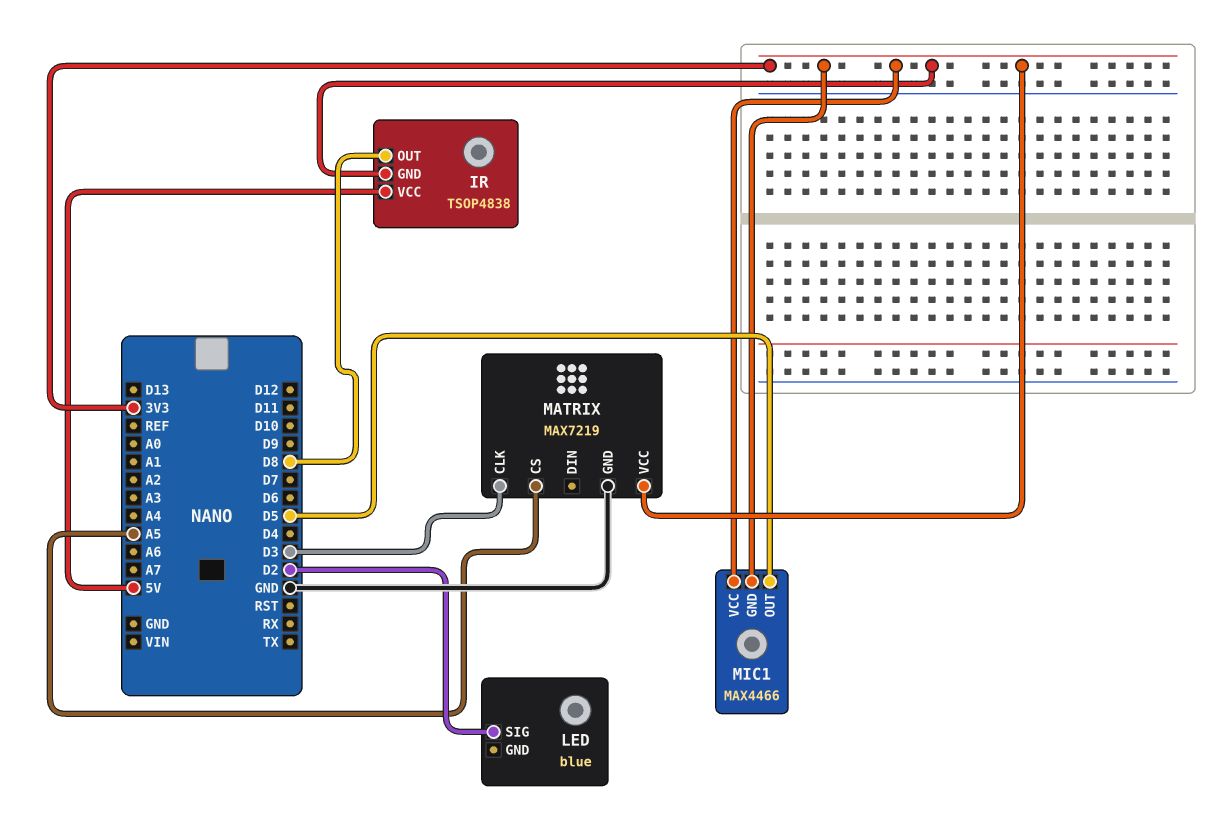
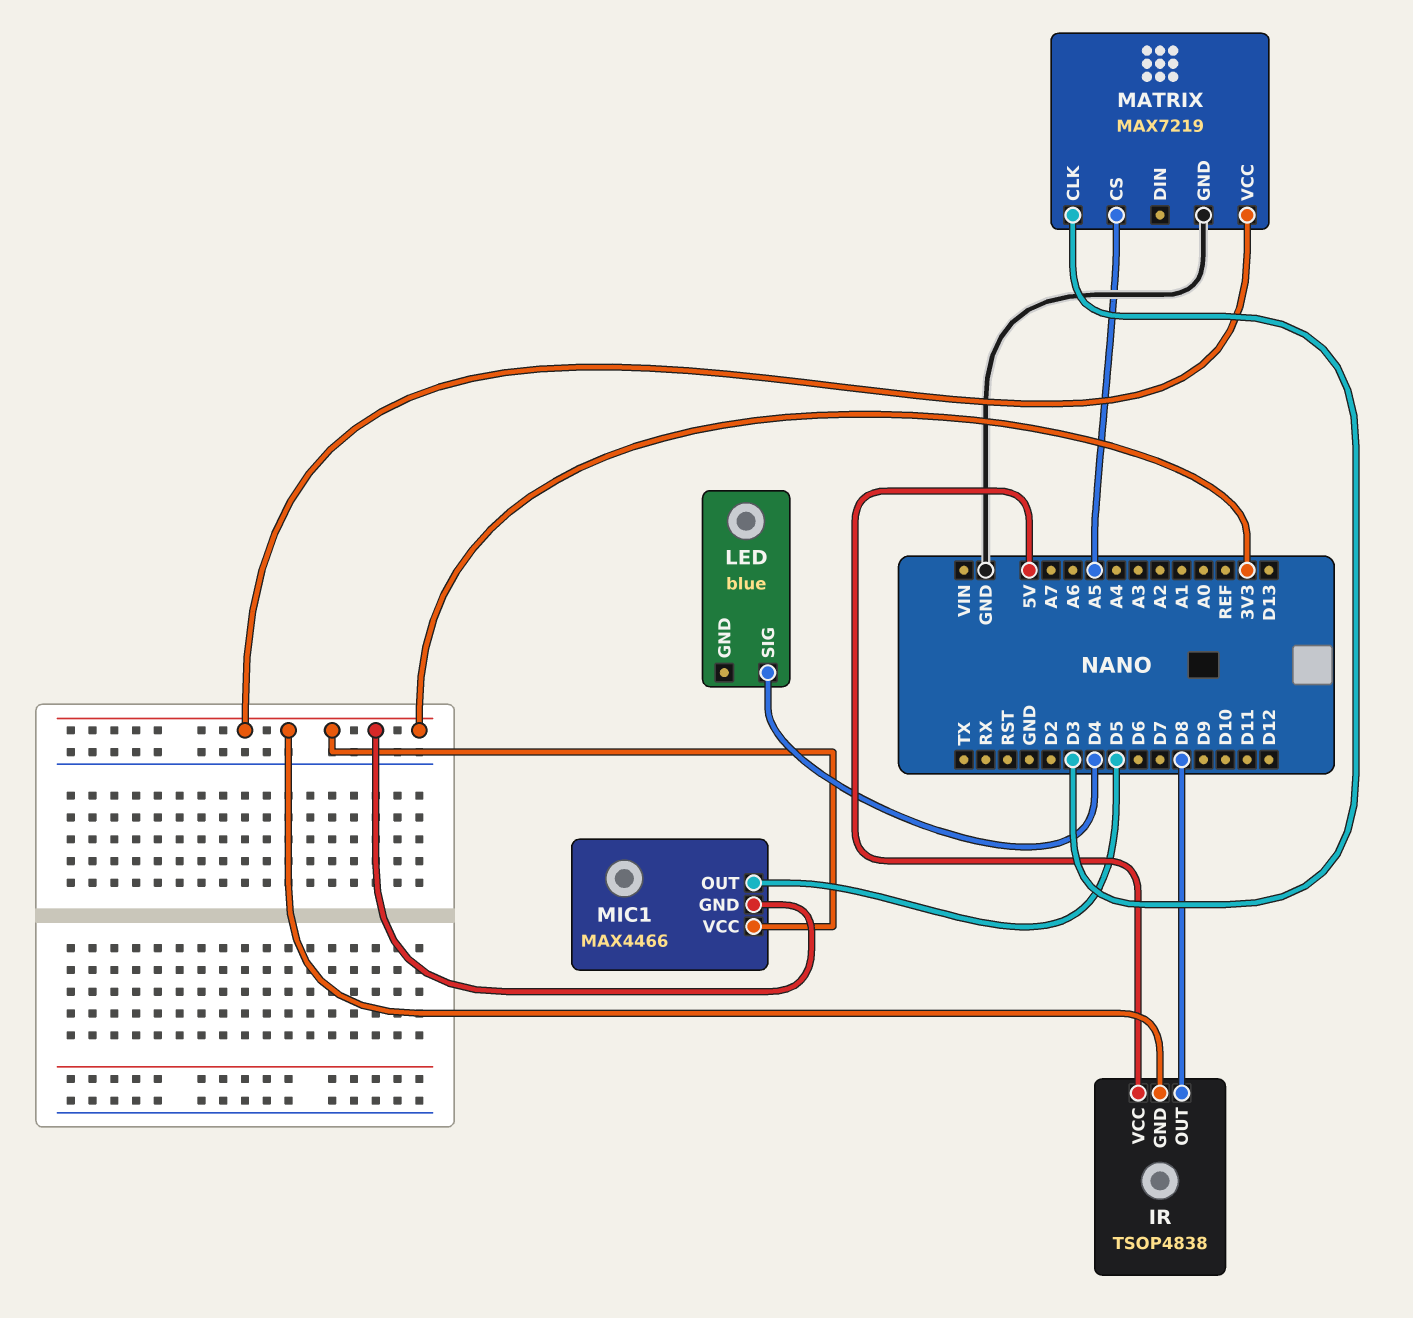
LED pin SIG: D2 -> D4

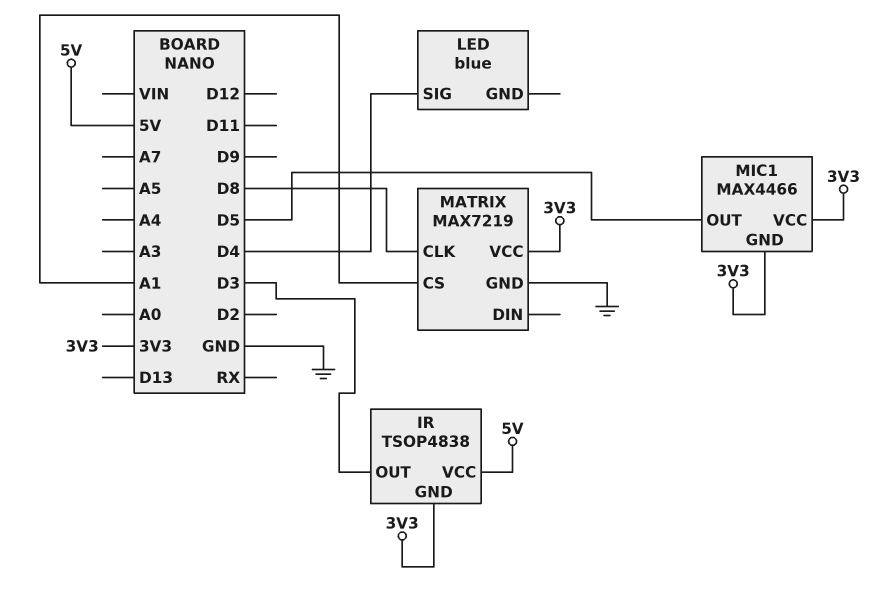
IR pin OUT: D8 -> D3
MATRIX pin CLK: D3 -> D8
MATRIX pin CS: A5 -> A1

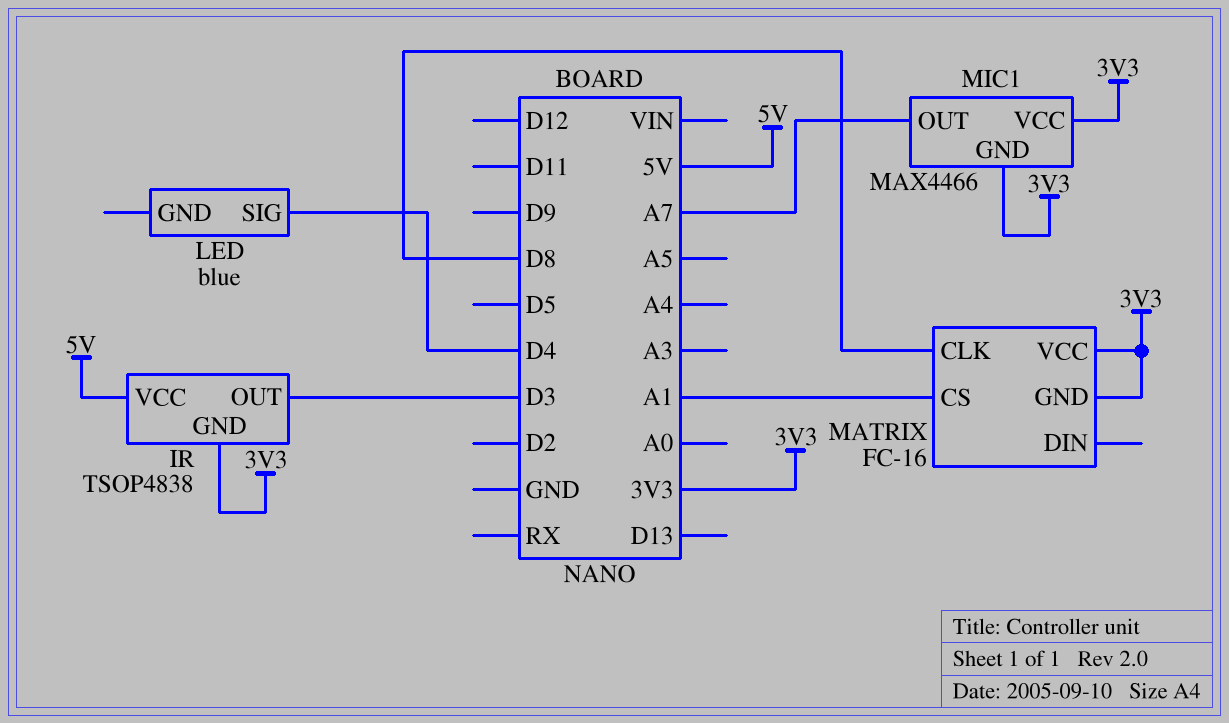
MATRIX: MAX7219 -> FC-16
MATRIX pin GND: GND -> 3V3
MIC1 pin OUT: D5 -> A7

